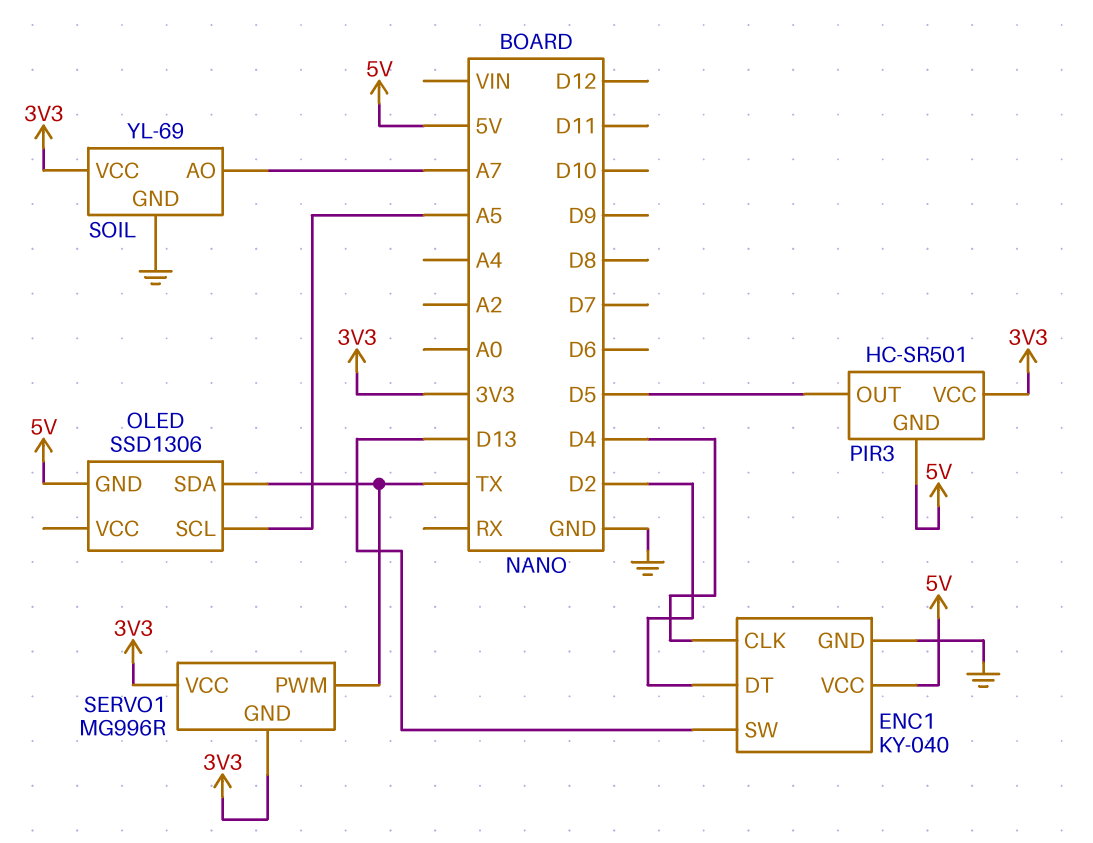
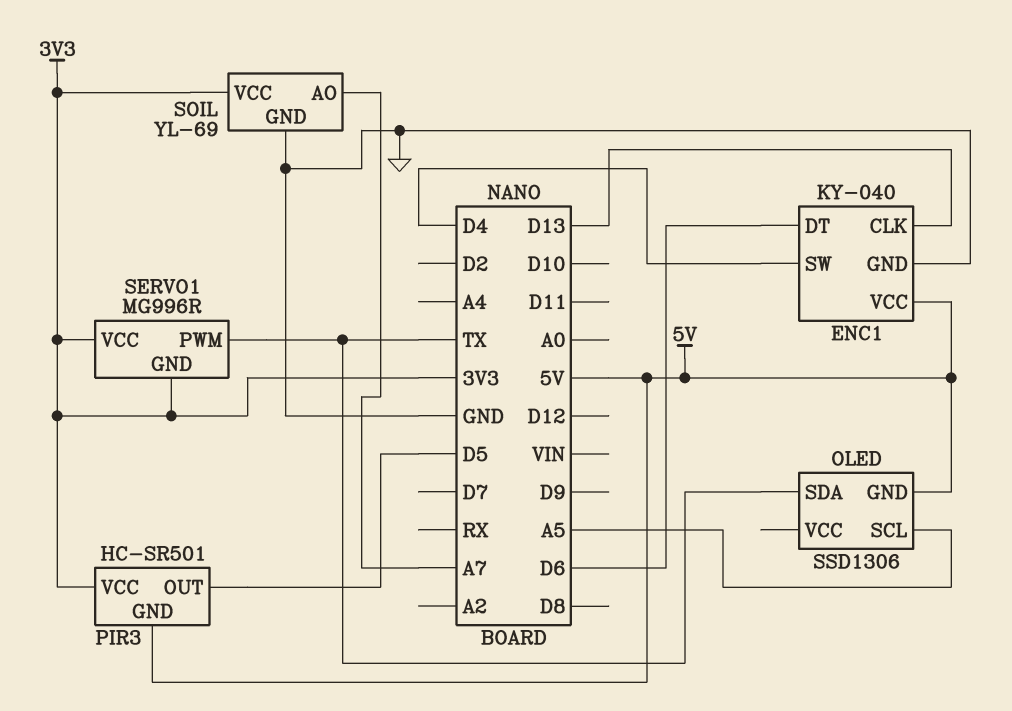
ENC1 pin CLK: D4 -> D13
ENC1 pin DT: D2 -> D6
ENC1 pin SW: D13 -> D4

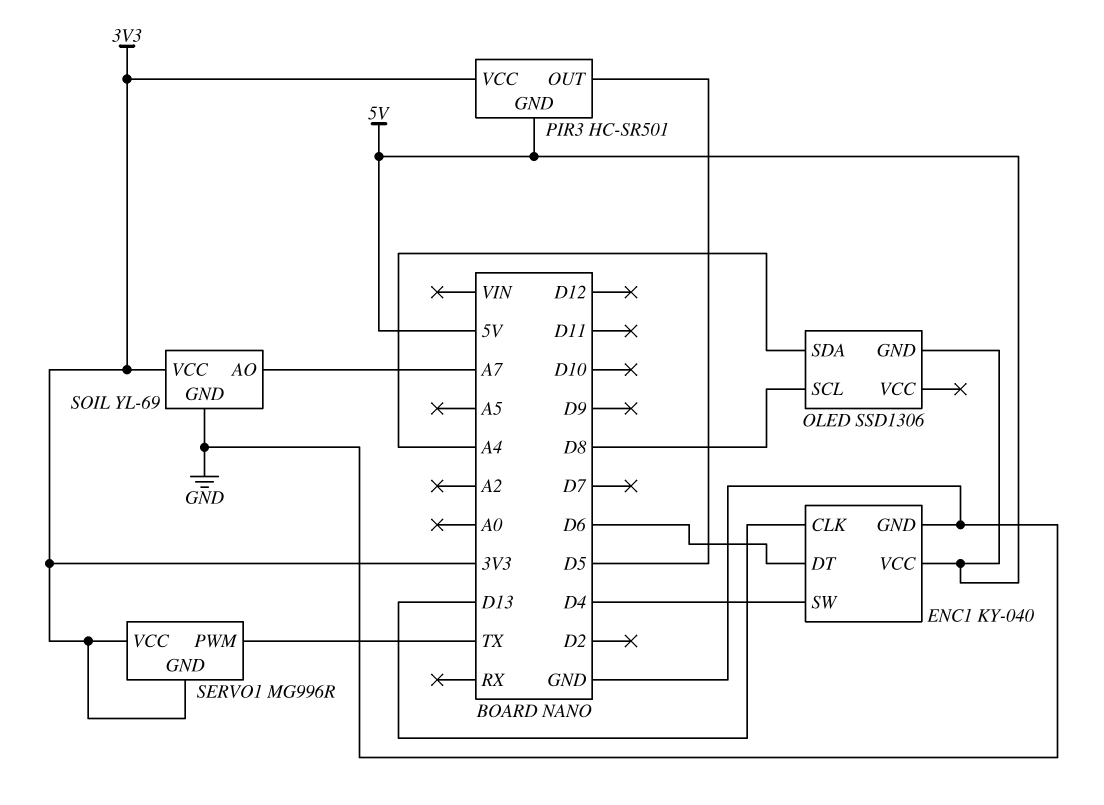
OLED pin SCL: A5 -> D8
OLED pin SDA: TX -> A4

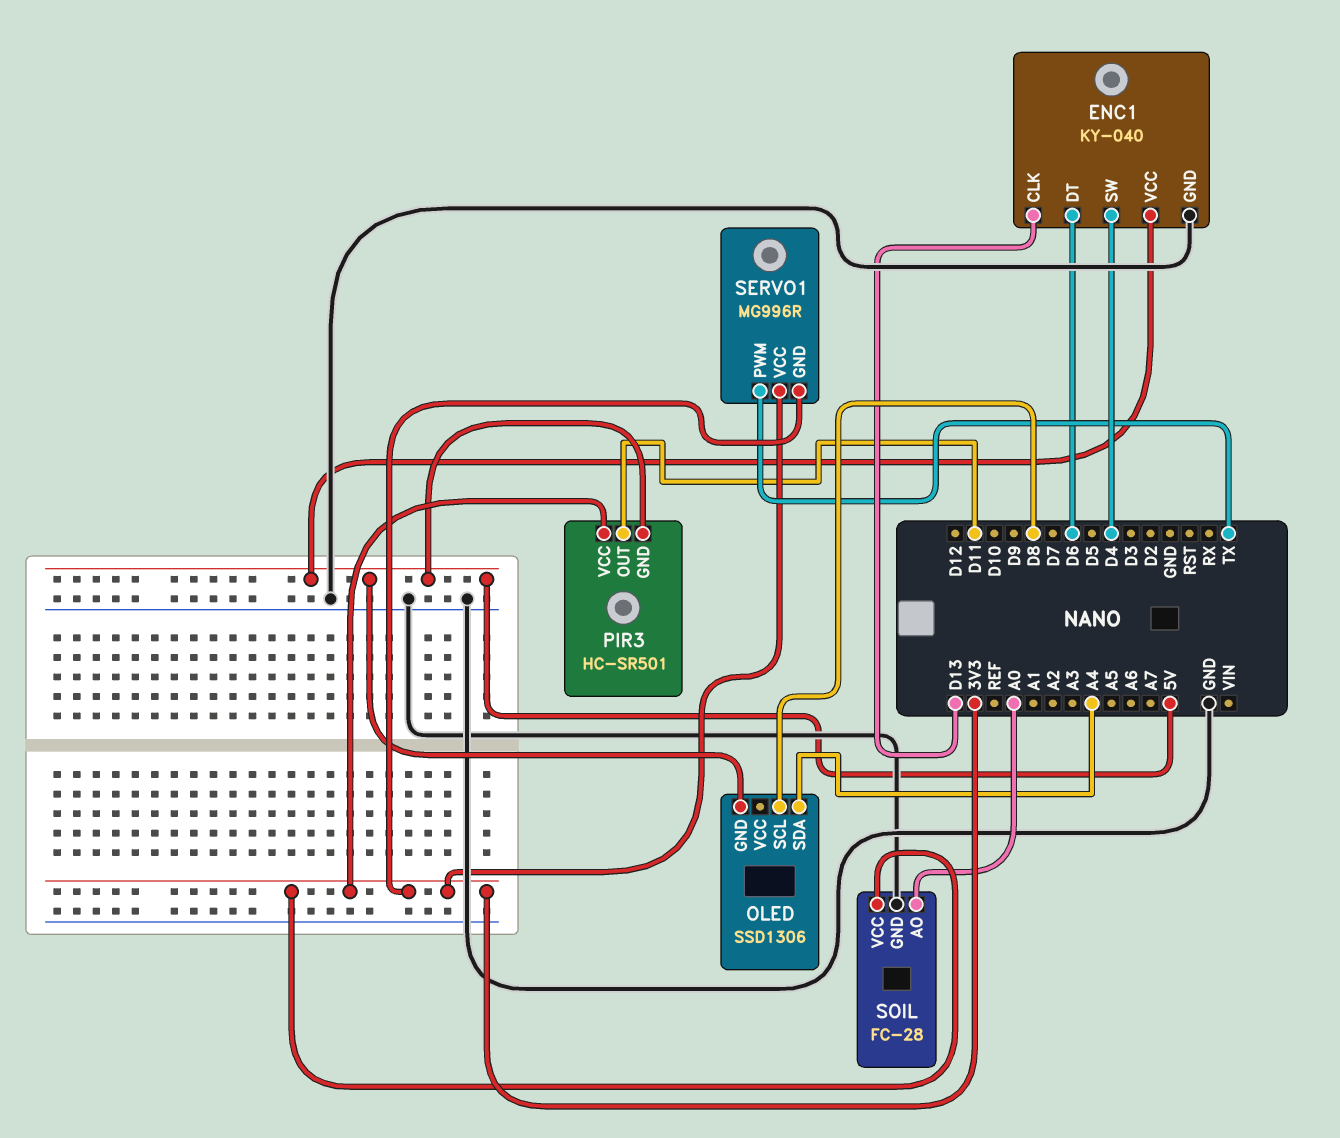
PIR3 pin OUT: D5 -> D11
SOIL: YL-69 -> FC-28
SOIL pin AO: A7 -> A0

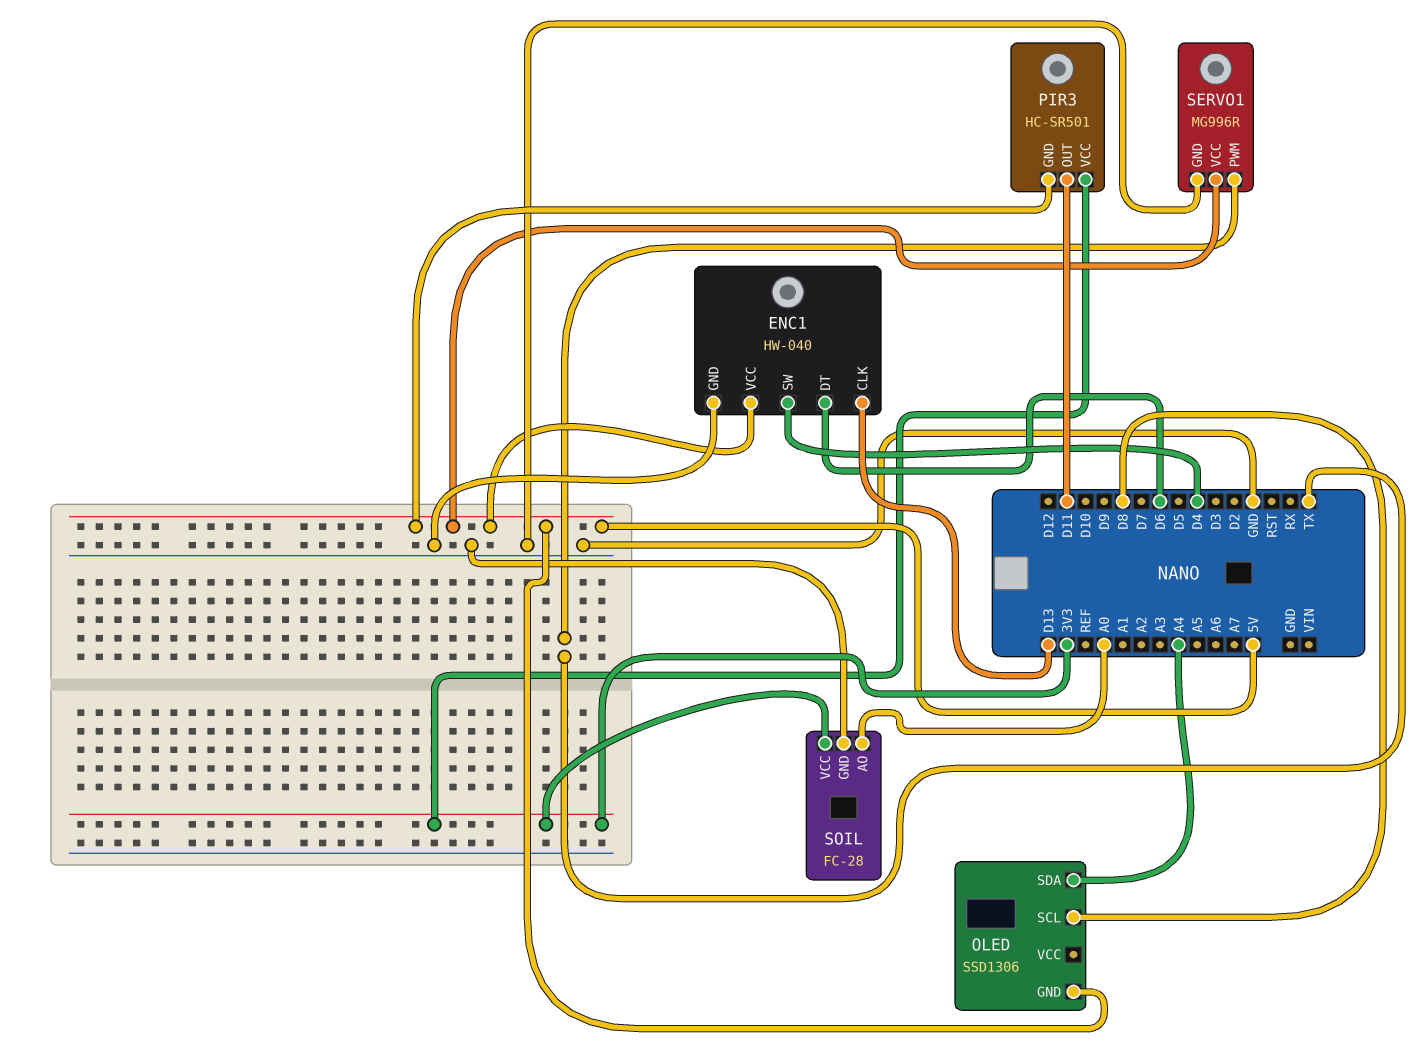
ENC1: KY-040 -> HW-040
SERVO1 pin GND: 3V3 -> GND
SERVO1 pin VCC: 3V3 -> 5V

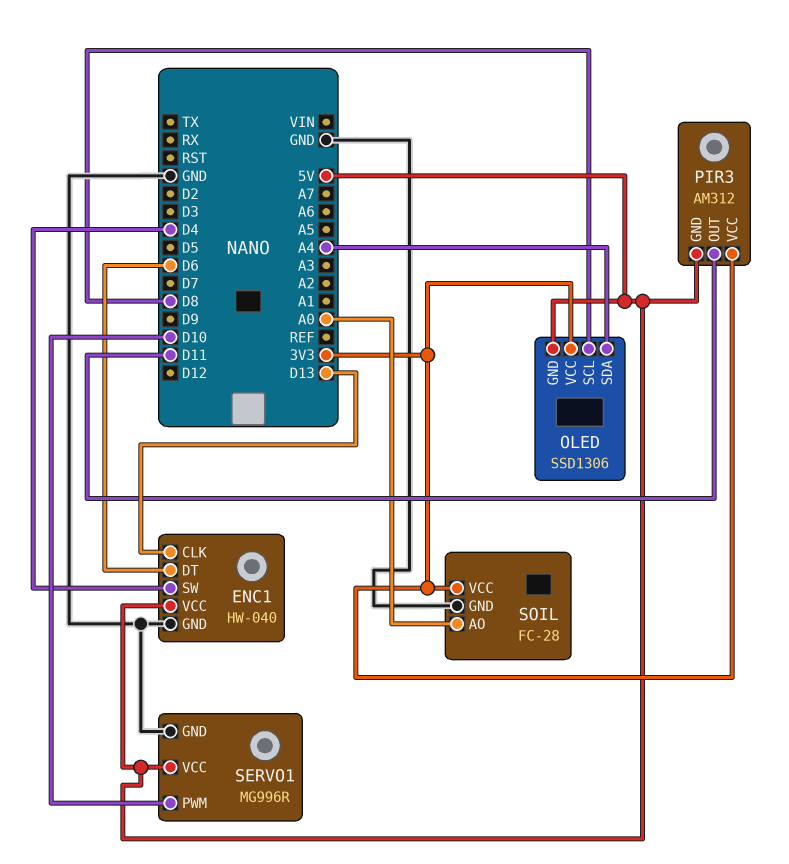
OLED pin VCC: none -> 3V3
PIR3: HC-SR501 -> AM312
SERVO1 pin PWM: TX -> D10

